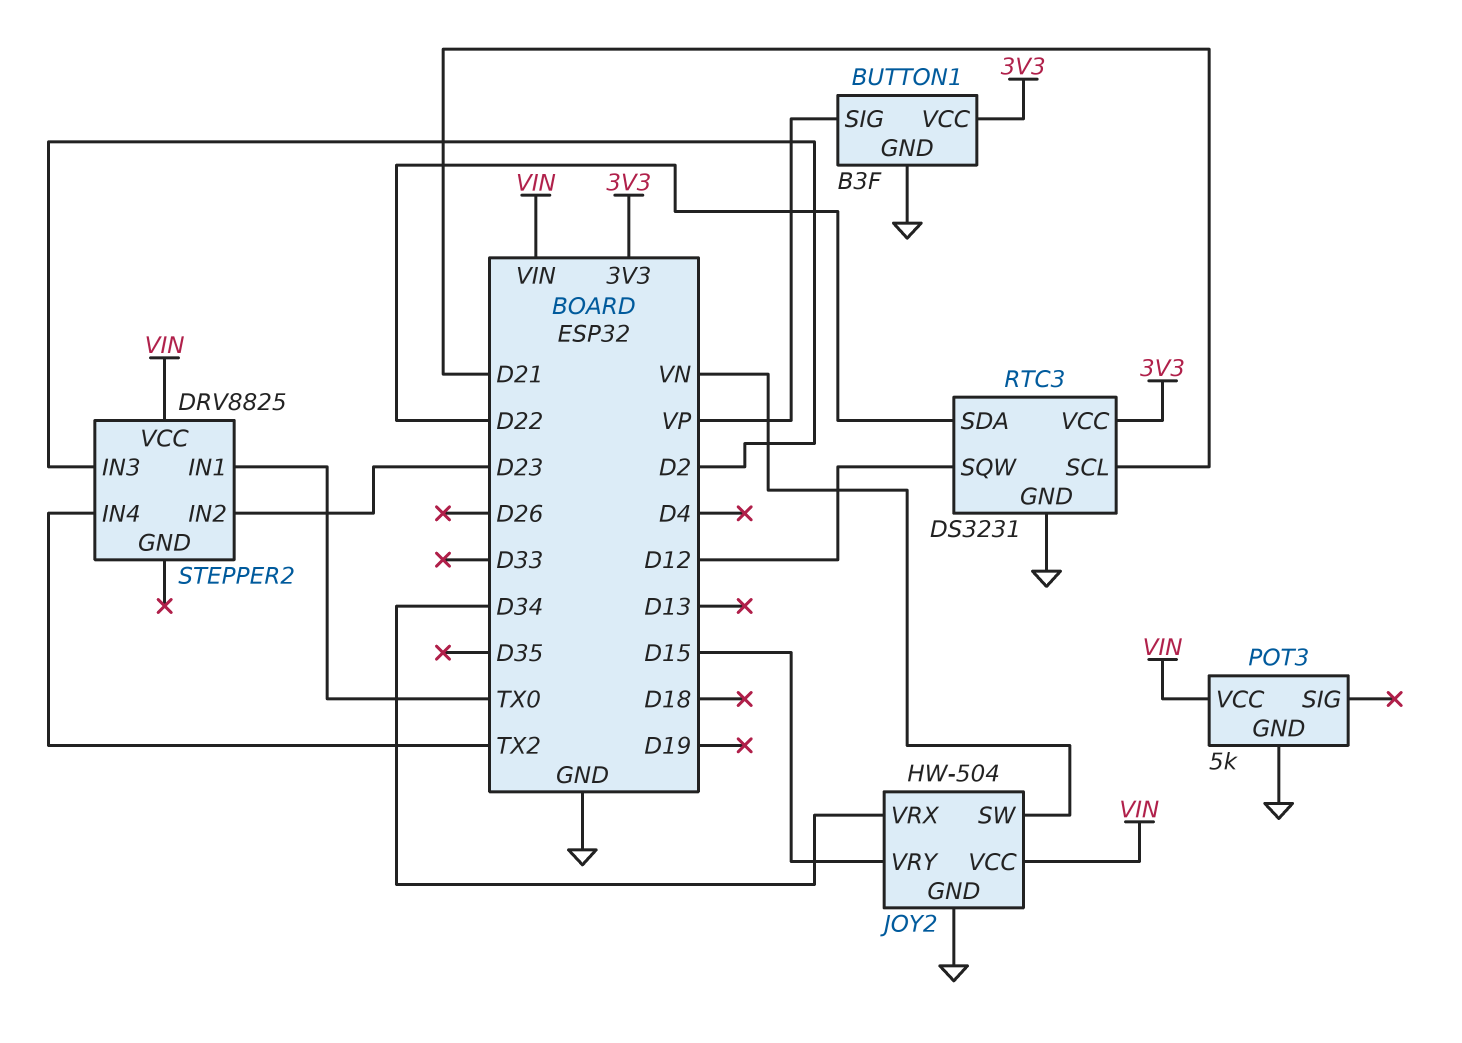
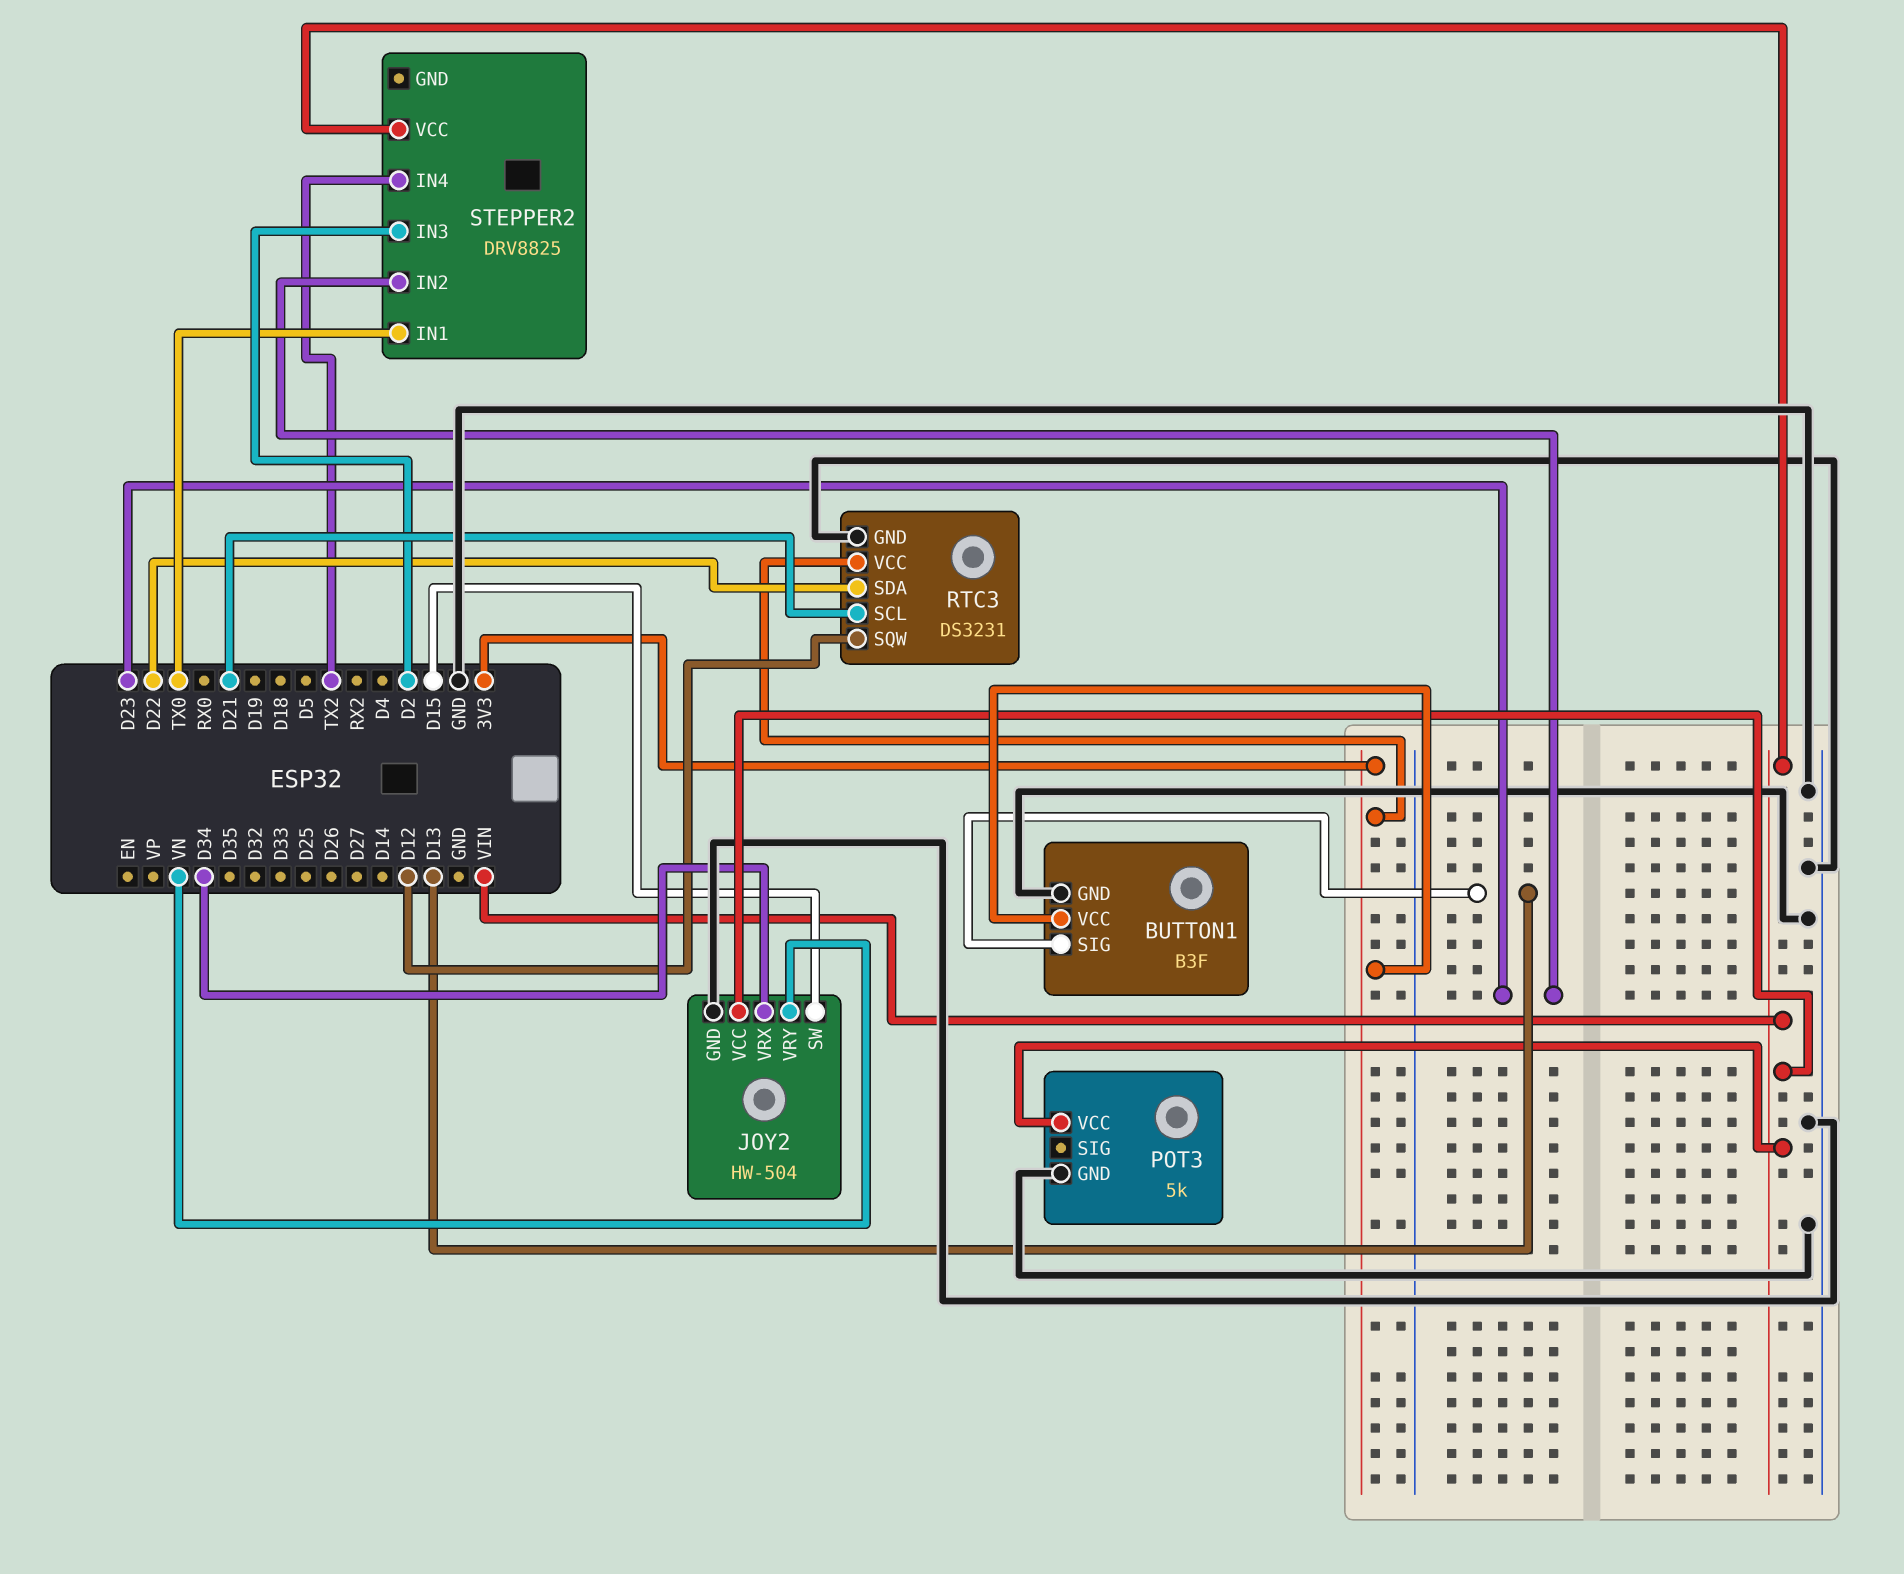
BUTTON1 pin SIG: VP -> D13
JOY2 pin SW: VN -> D15
JOY2 pin VRY: D15 -> VN

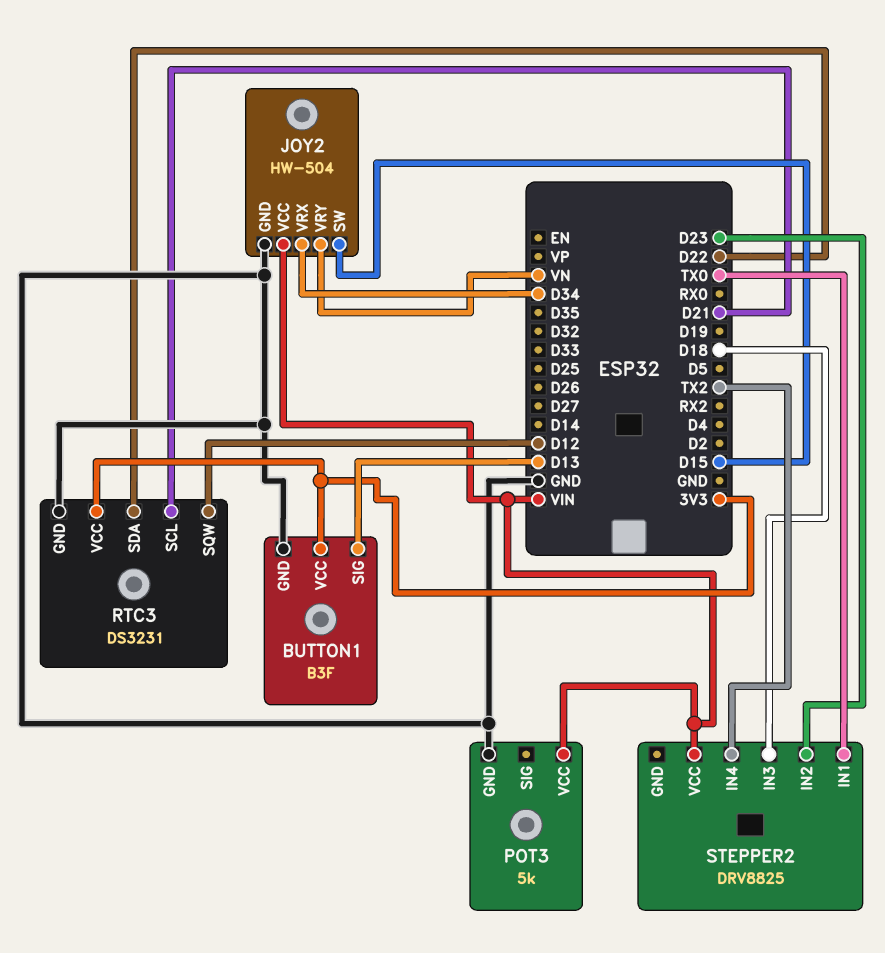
STEPPER2 pin IN3: D2 -> D18

